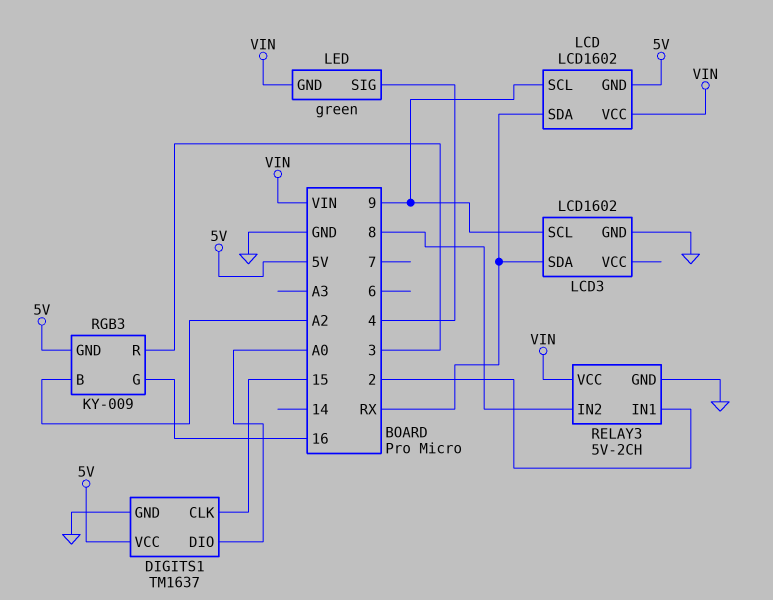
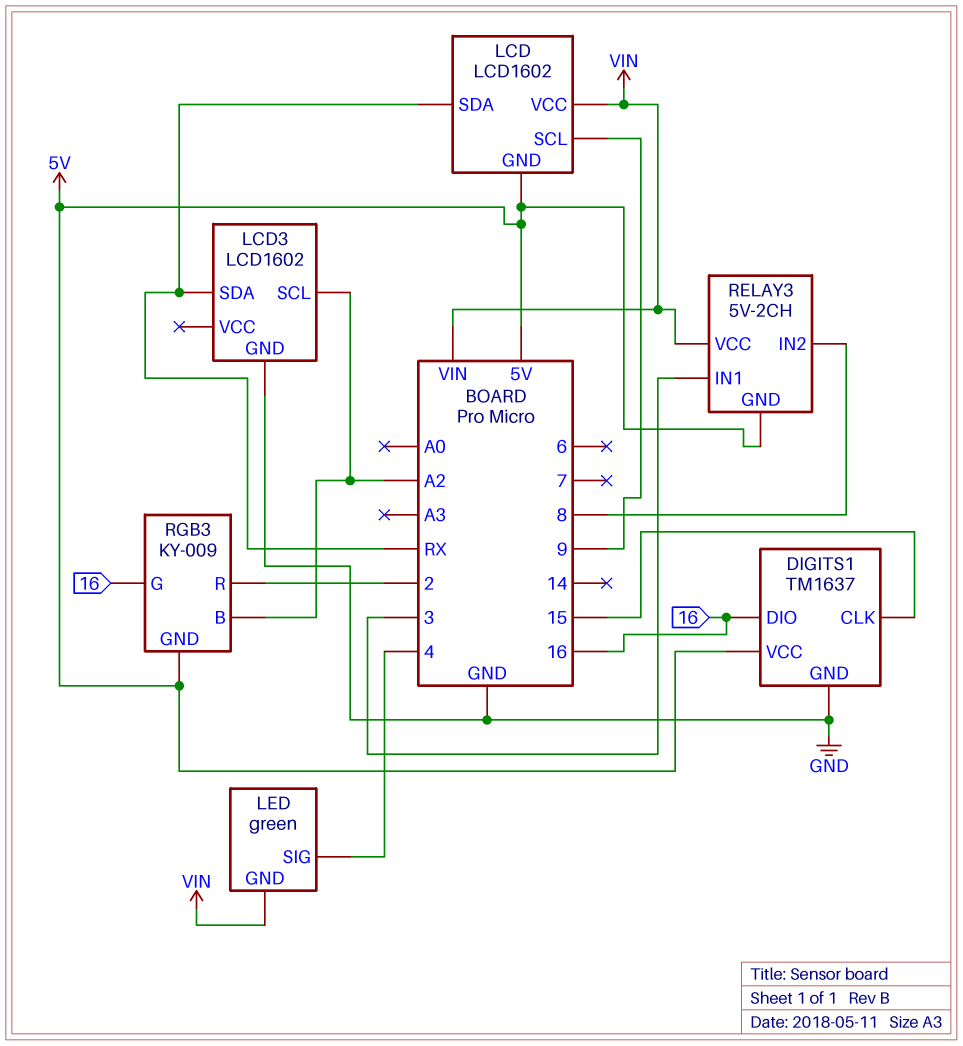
DIGITS1 pin DIO: A0 -> 16
LCD3 pin SCL: 9 -> A2
RELAY3 pin GND: GND -> 5V
RELAY3 pin IN1: 2 -> 3
RGB3 pin R: 3 -> 2

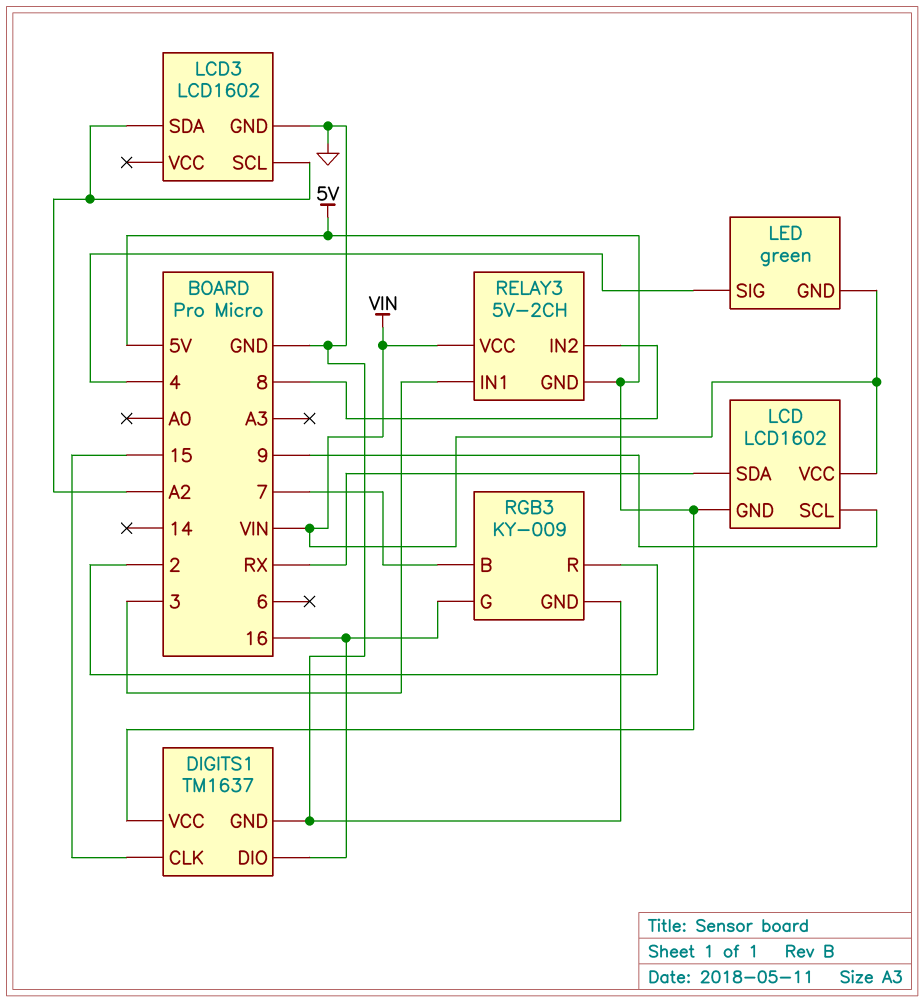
LCD3 pin SDA: RX -> A2
RGB3 pin B: A2 -> 7
RGB3 pin GND: 5V -> GND

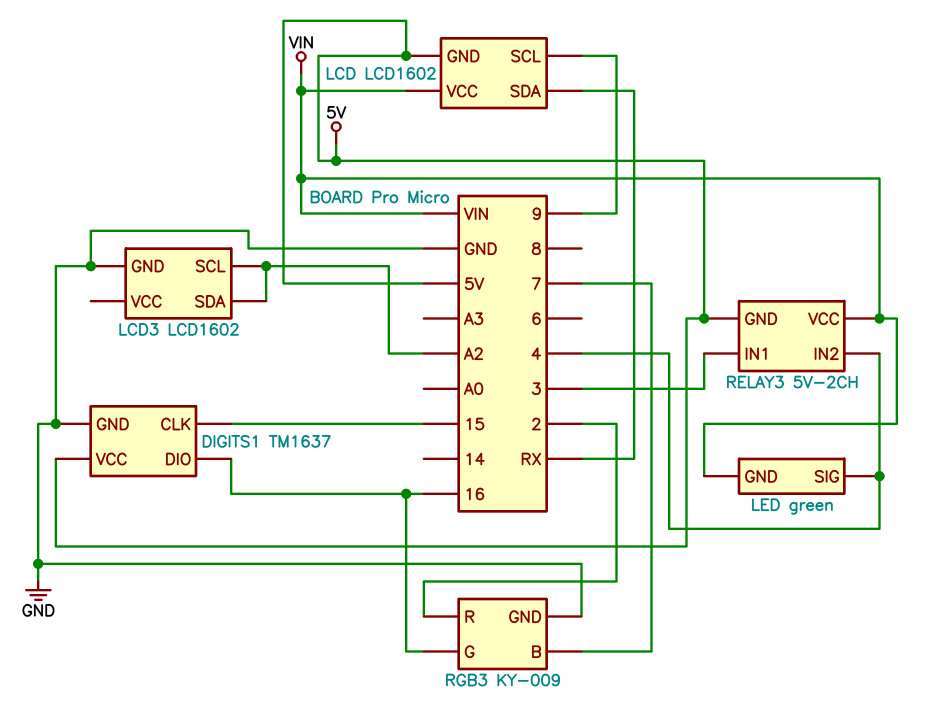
RELAY3 pin IN2: 8 -> 4

